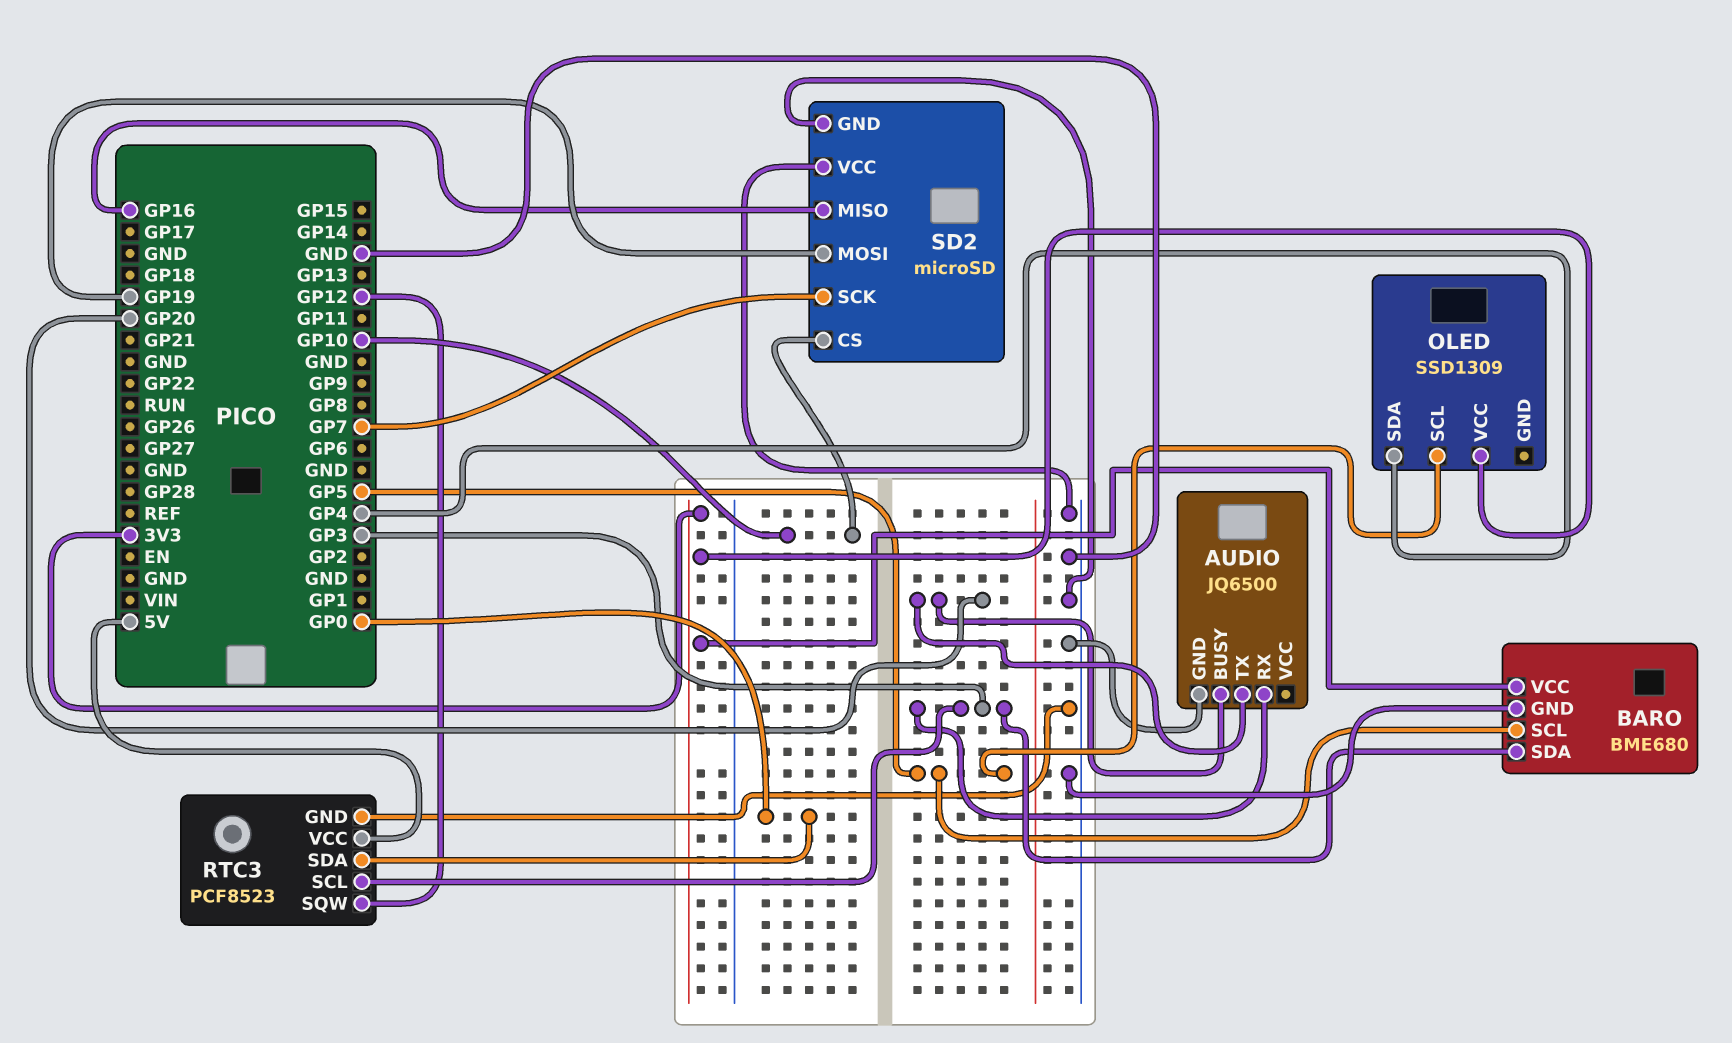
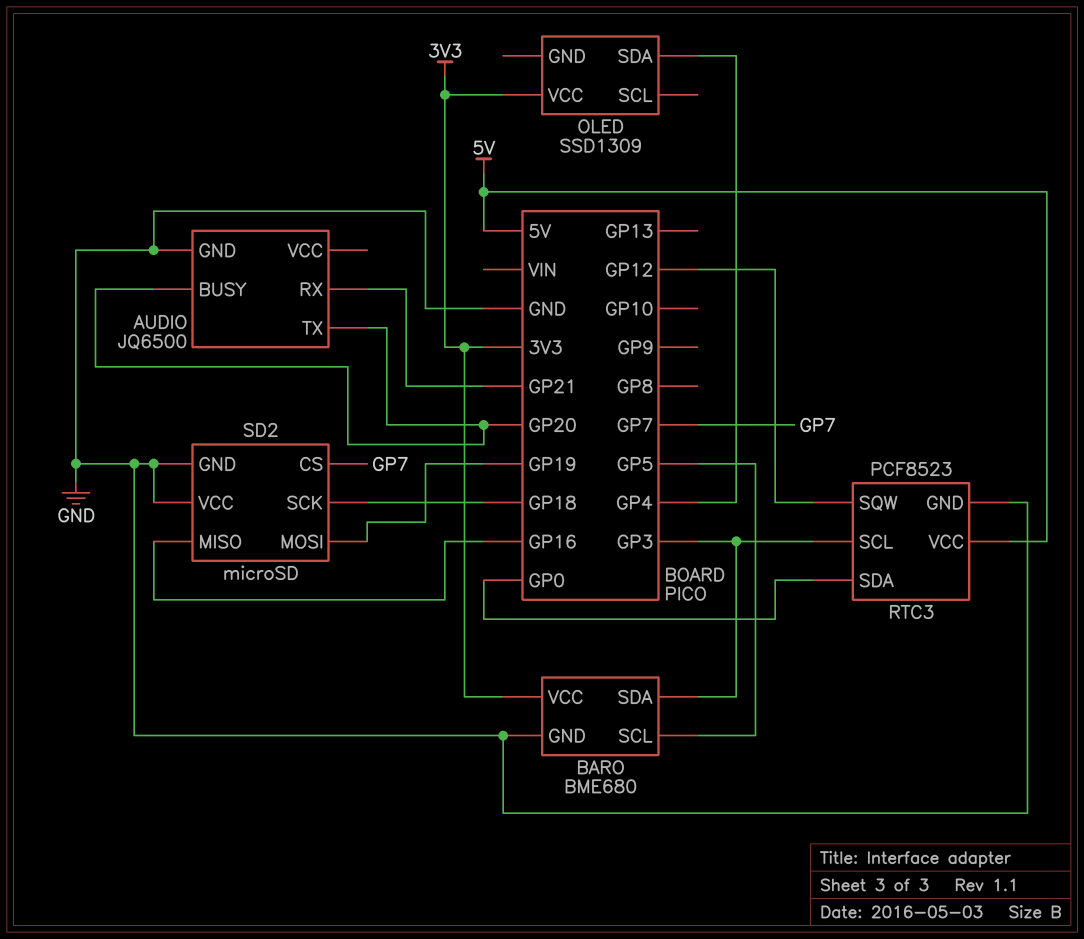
AUDIO pin RX: GP3 -> GP21
OLED pin SCL: GP5 -> none
SD2 pin CS: GP10 -> GP7
SD2 pin SCK: GP7 -> GP18

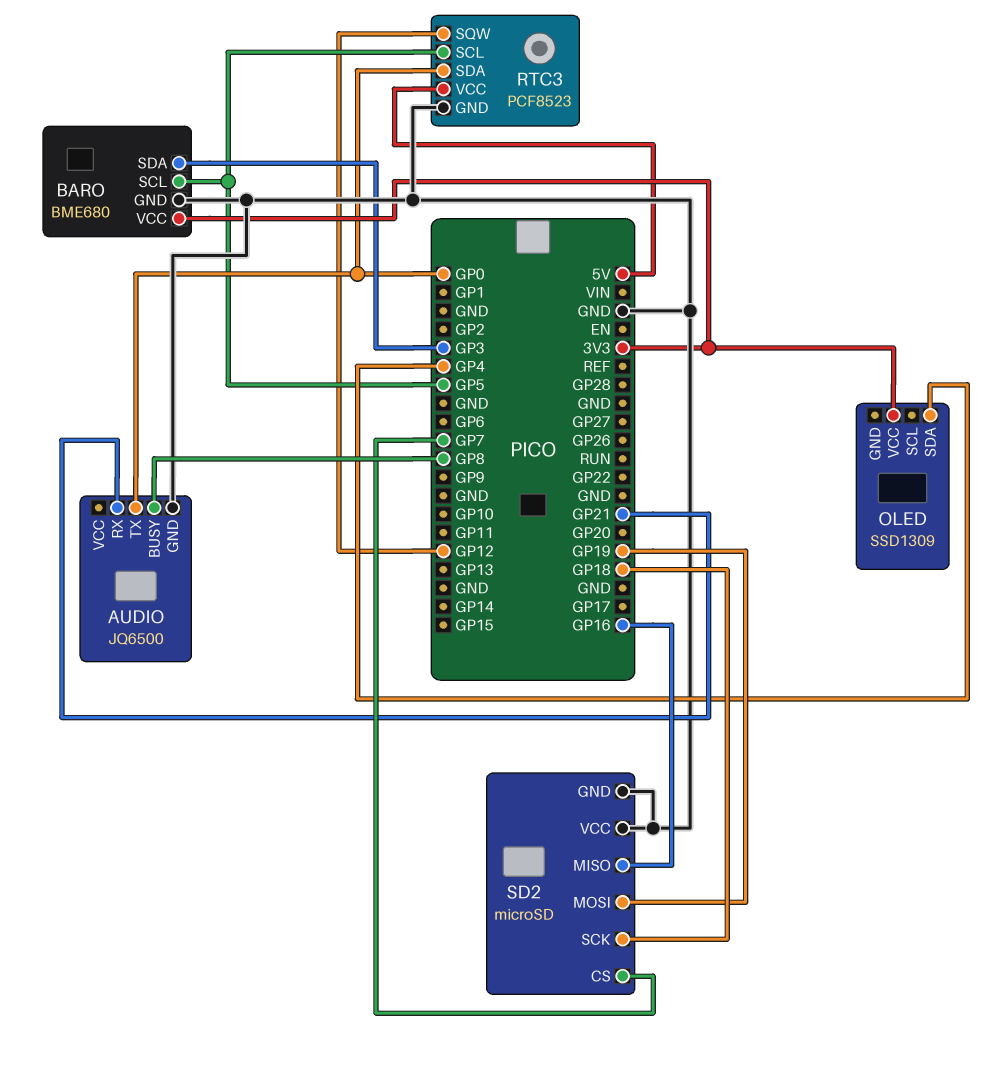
AUDIO pin BUSY: GP20 -> GP8
AUDIO pin TX: GP20 -> GP0
RTC3 pin SCL: GP3 -> GP5

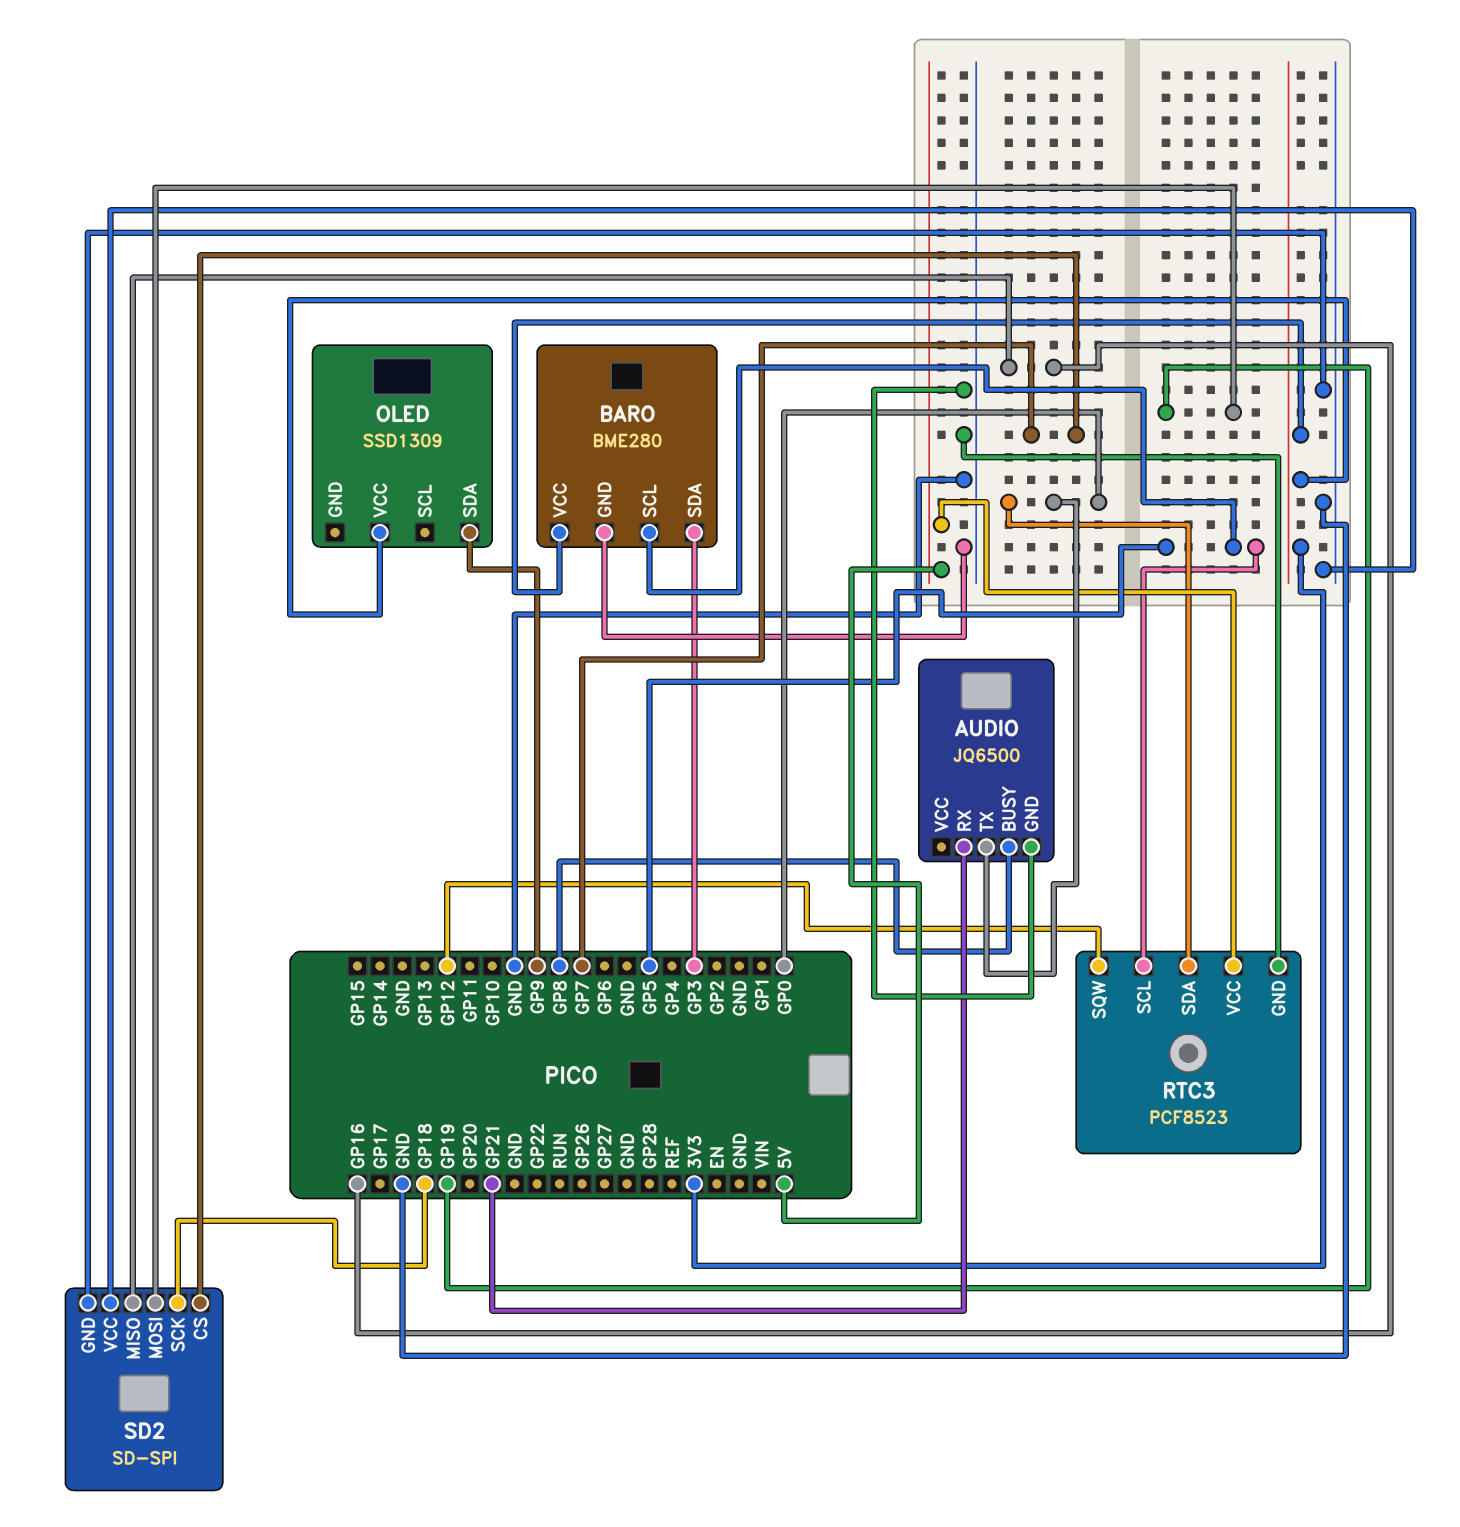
BARO: BME680 -> BME280
OLED pin SDA: GP4 -> GP9
SD2: microSD -> SD-SPI

